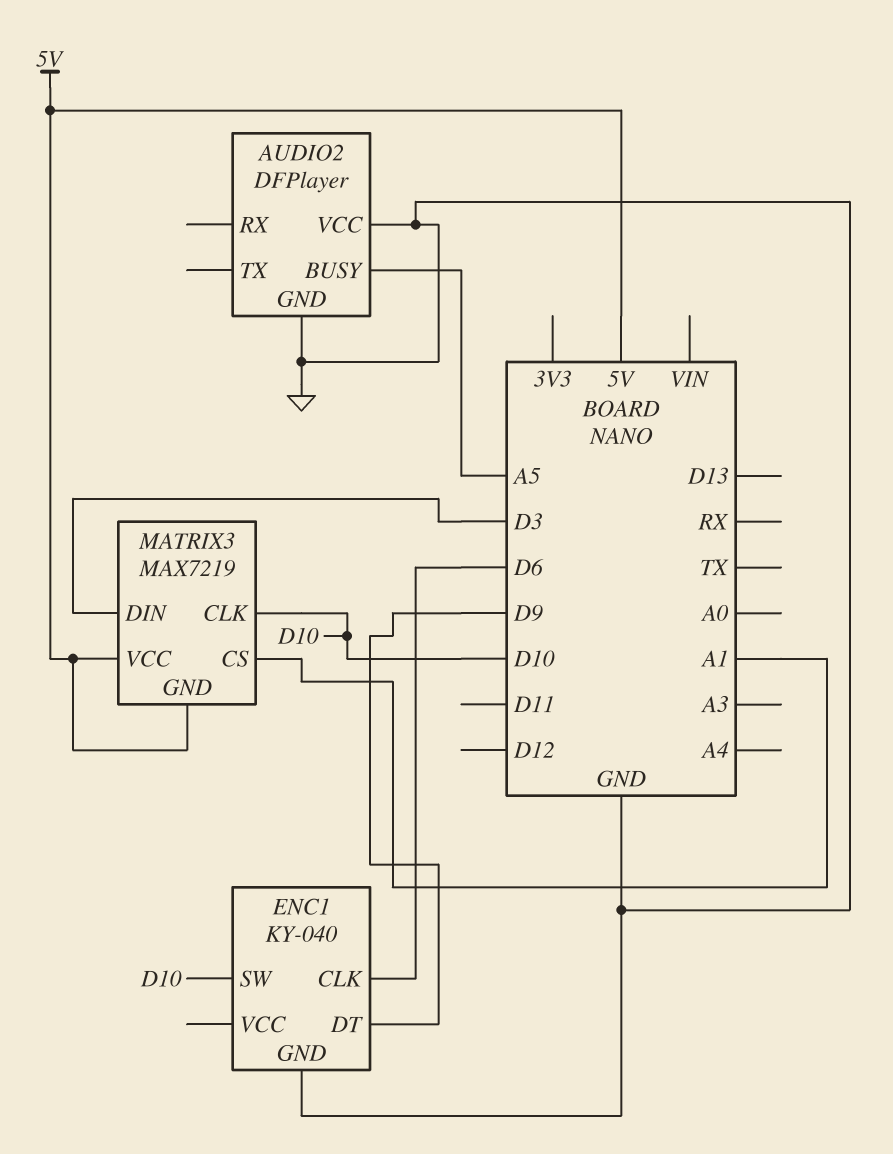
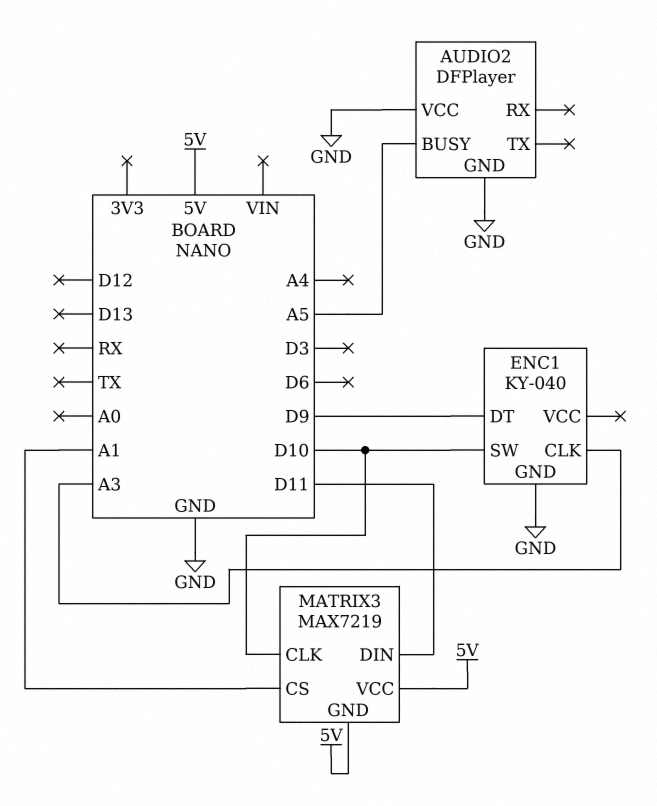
ENC1 pin CLK: D6 -> A3
MATRIX3 pin DIN: D3 -> D11

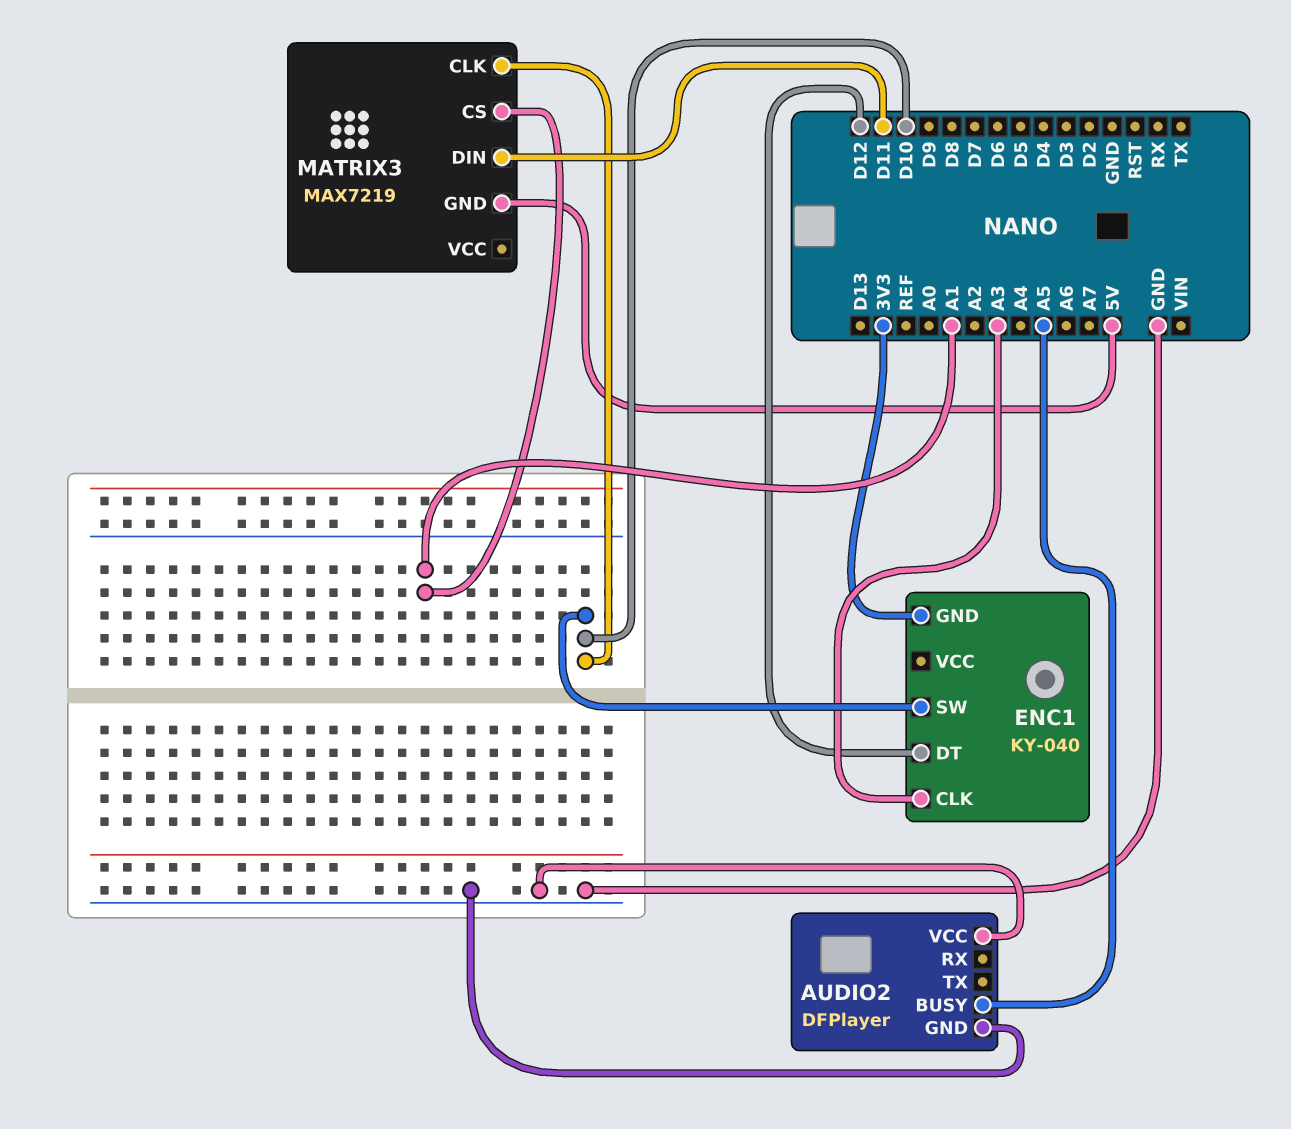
ENC1 pin DT: D9 -> D12
ENC1 pin GND: GND -> 3V3
MATRIX3 pin VCC: 5V -> none

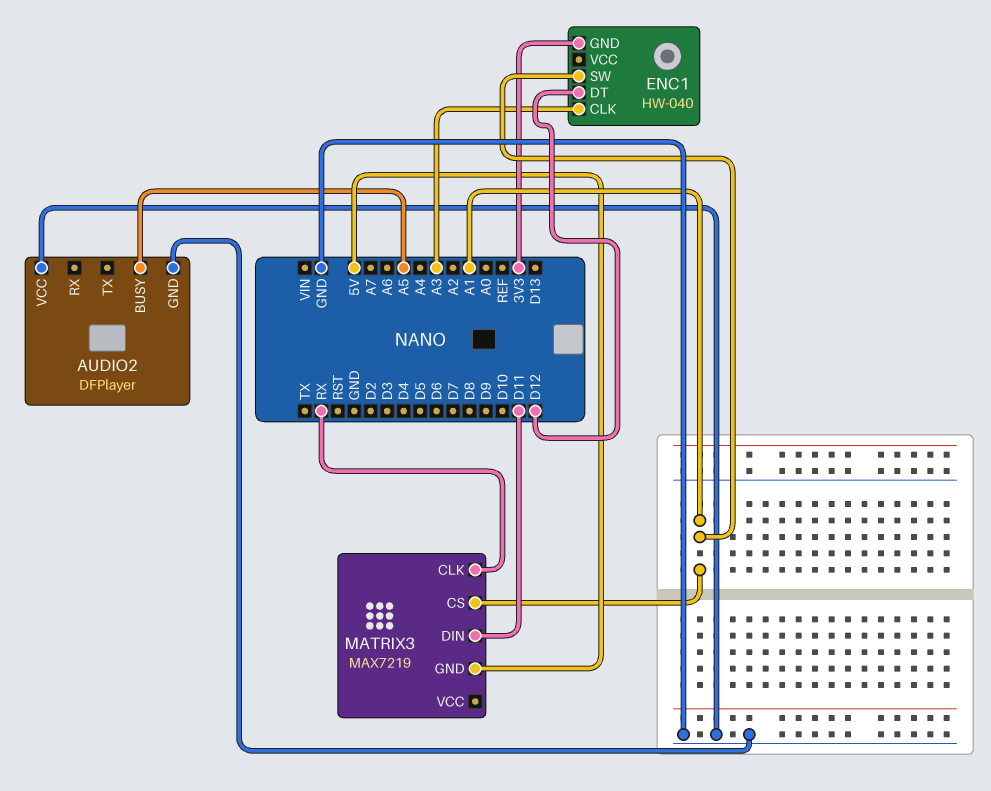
ENC1: KY-040 -> HW-040
ENC1 pin SW: D10 -> A1
MATRIX3 pin CLK: D10 -> RX

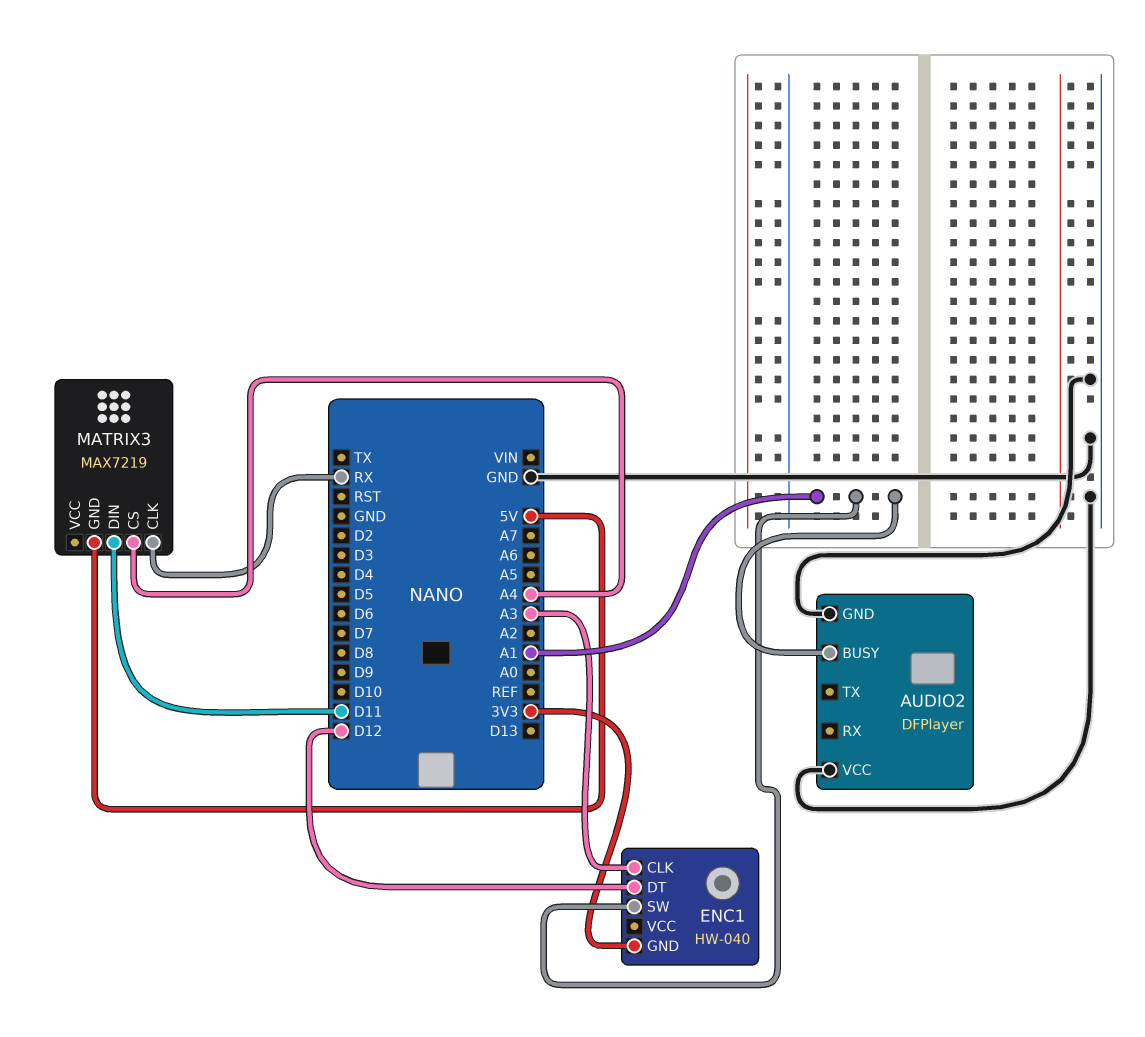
AUDIO2 pin BUSY: A5 -> A1
MATRIX3 pin CS: A1 -> A4

